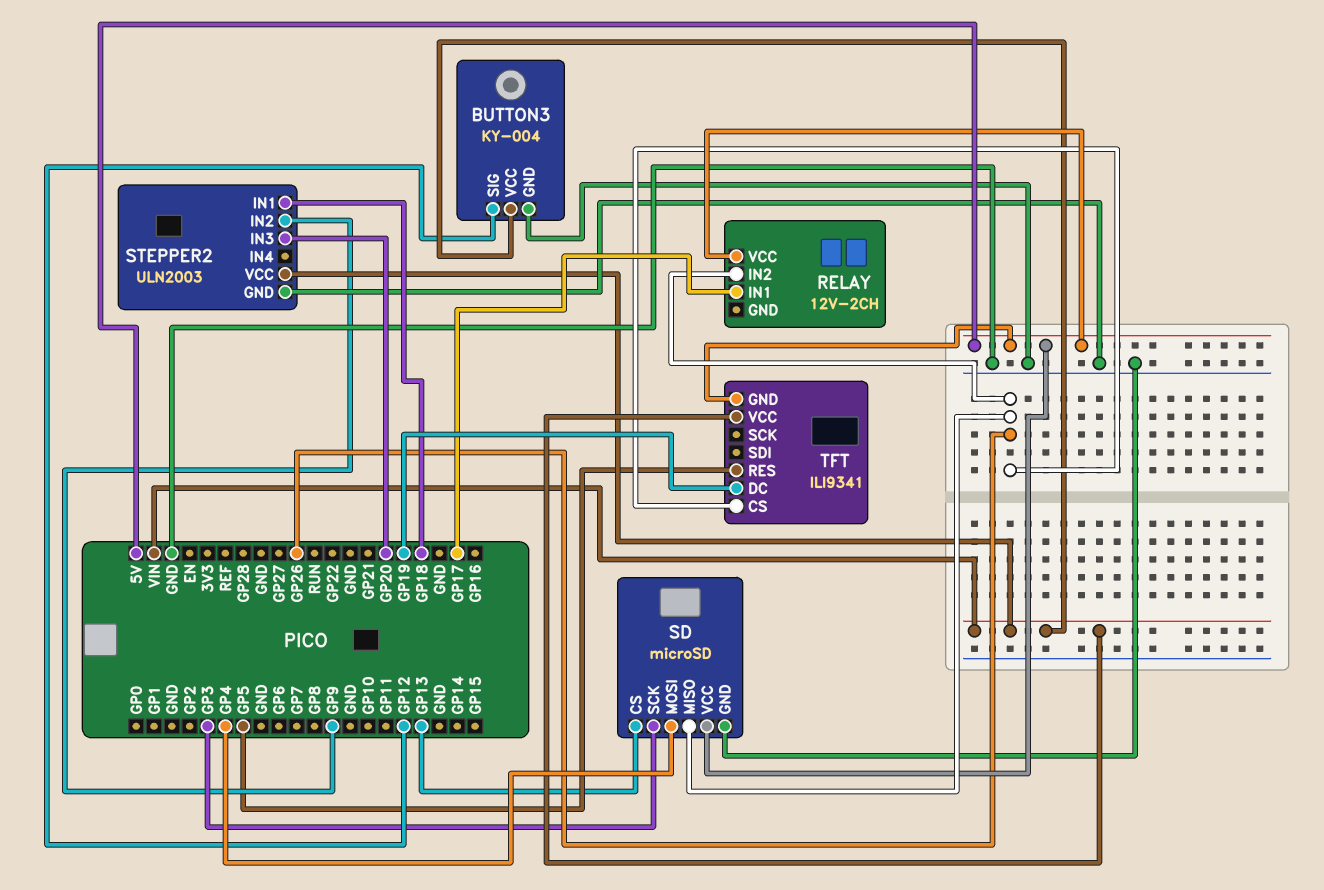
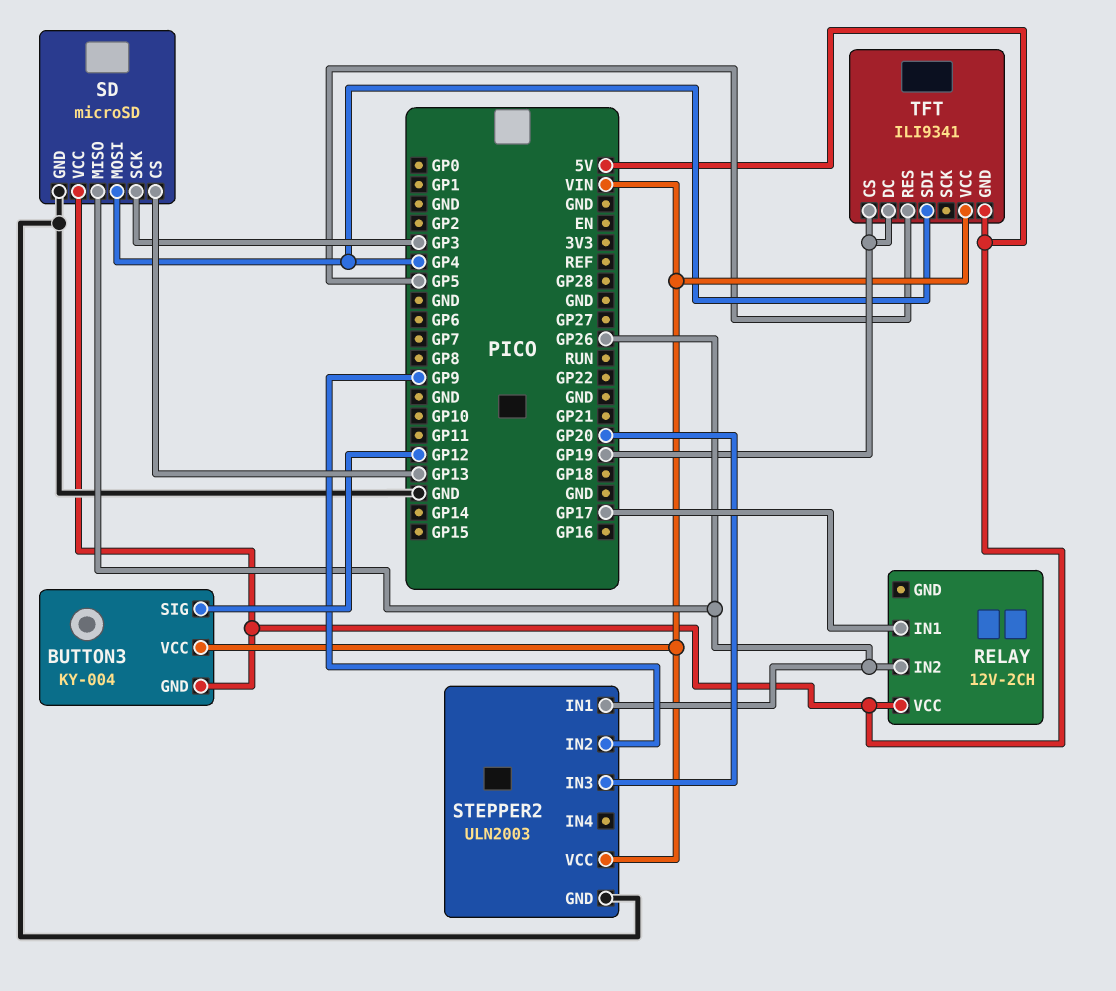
BUTTON3 pin GND: GND -> 5V
STEPPER2 pin IN1: GP18 -> GP26
TFT pin CS: GP26 -> GP19
TFT pin SDI: none -> GP4

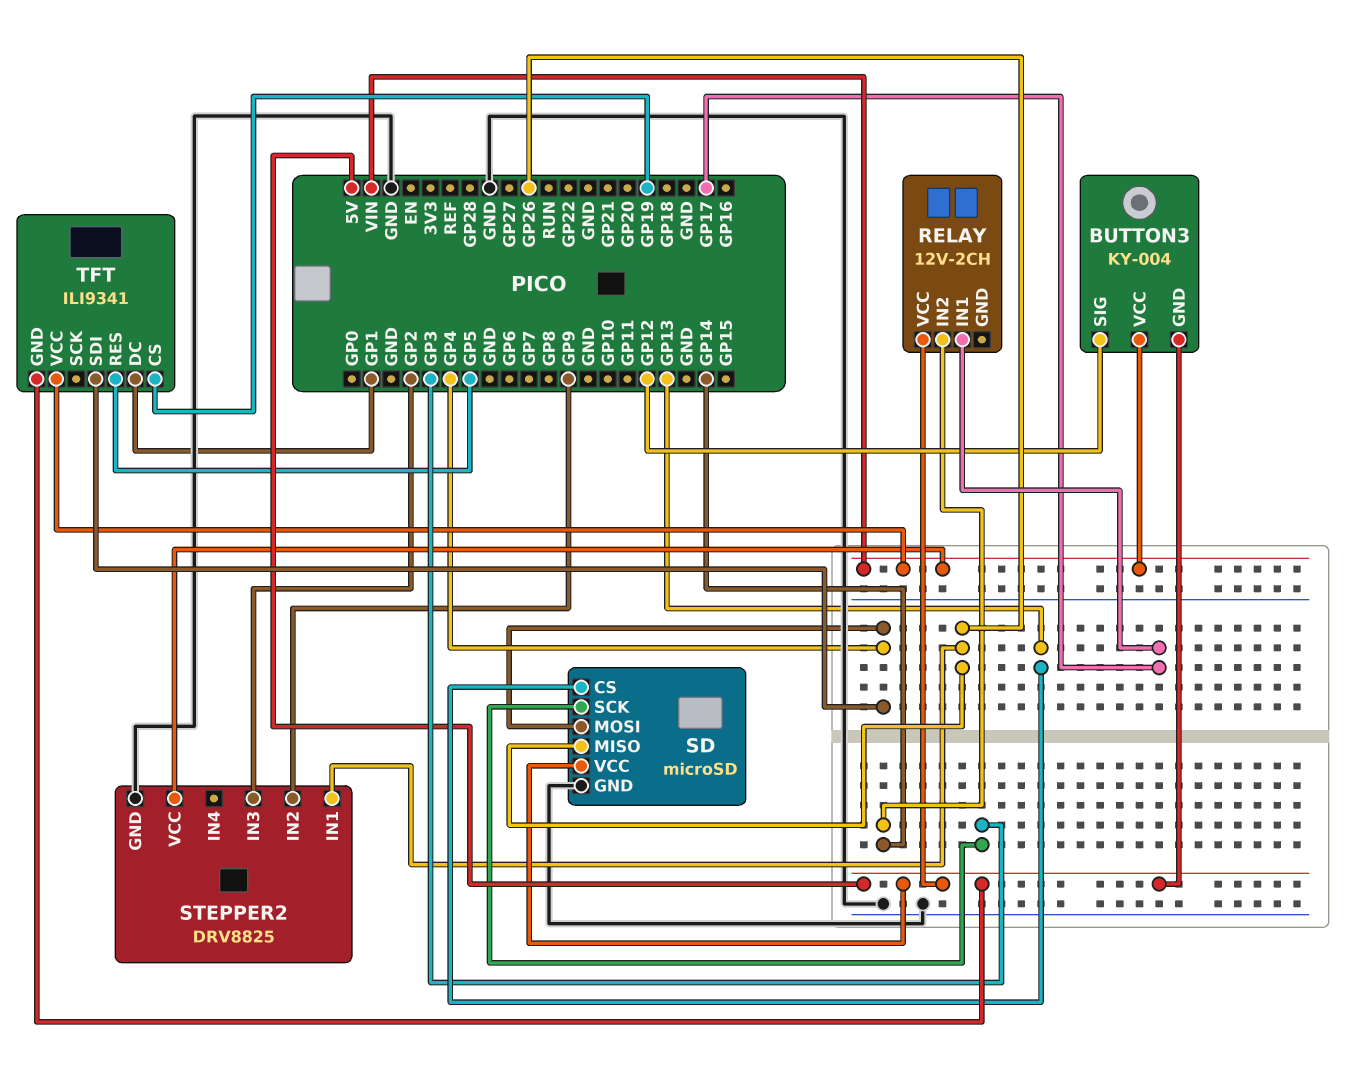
RELAY pin IN2: GP26 -> GP14
STEPPER2: ULN2003 -> DRV8825
STEPPER2 pin IN3: GP20 -> GP2
TFT pin DC: GP19 -> GP1

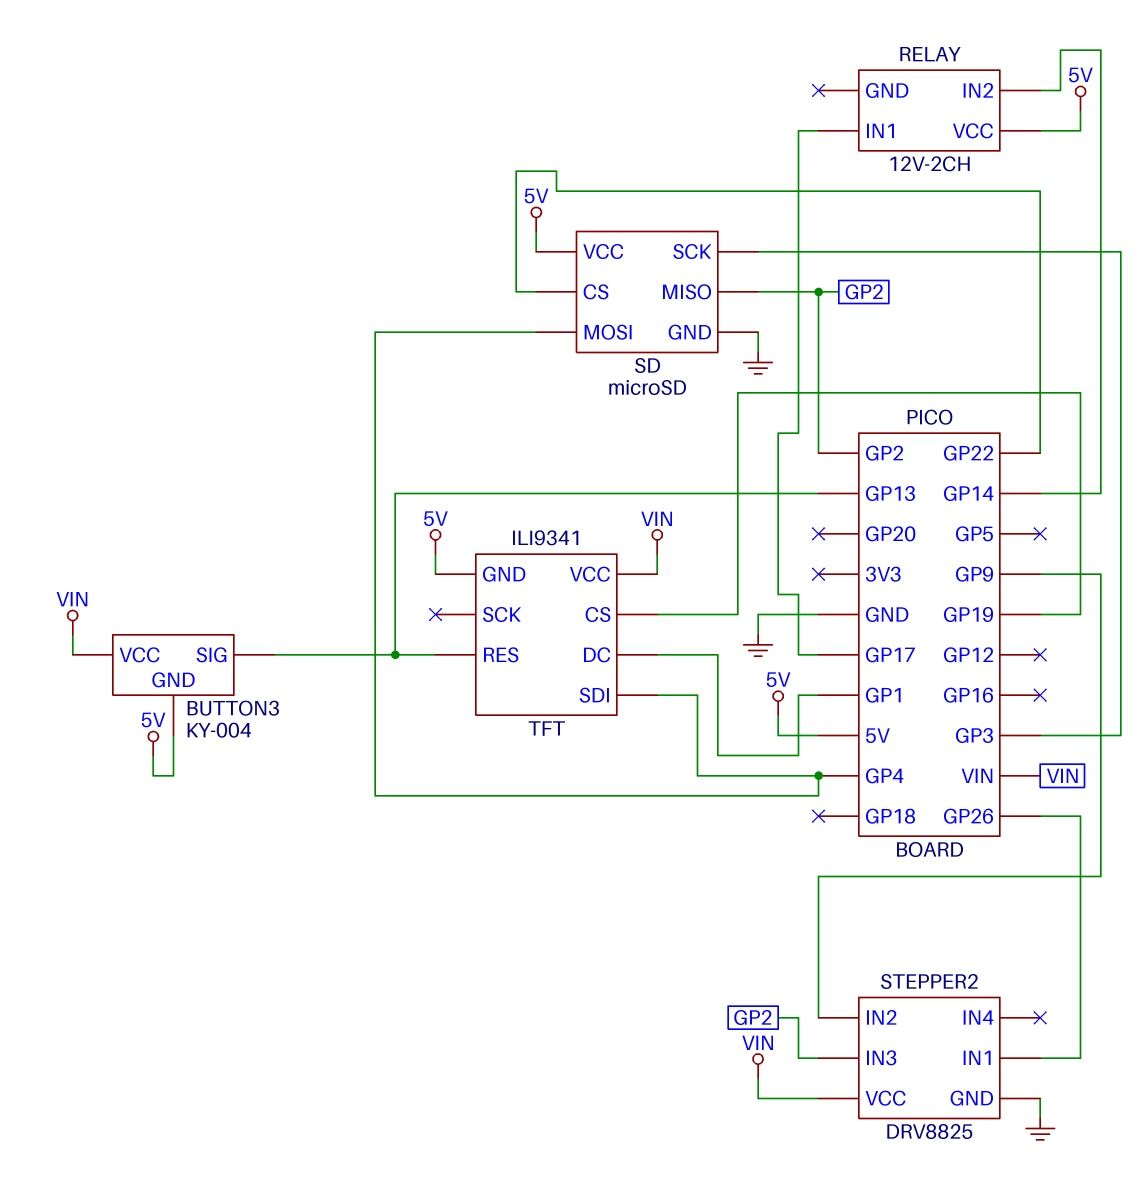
BUTTON3 pin SIG: GP12 -> GP13
SD pin CS: GP13 -> GP22
SD pin MISO: GP26 -> GP2
TFT pin RES: GP5 -> GP13

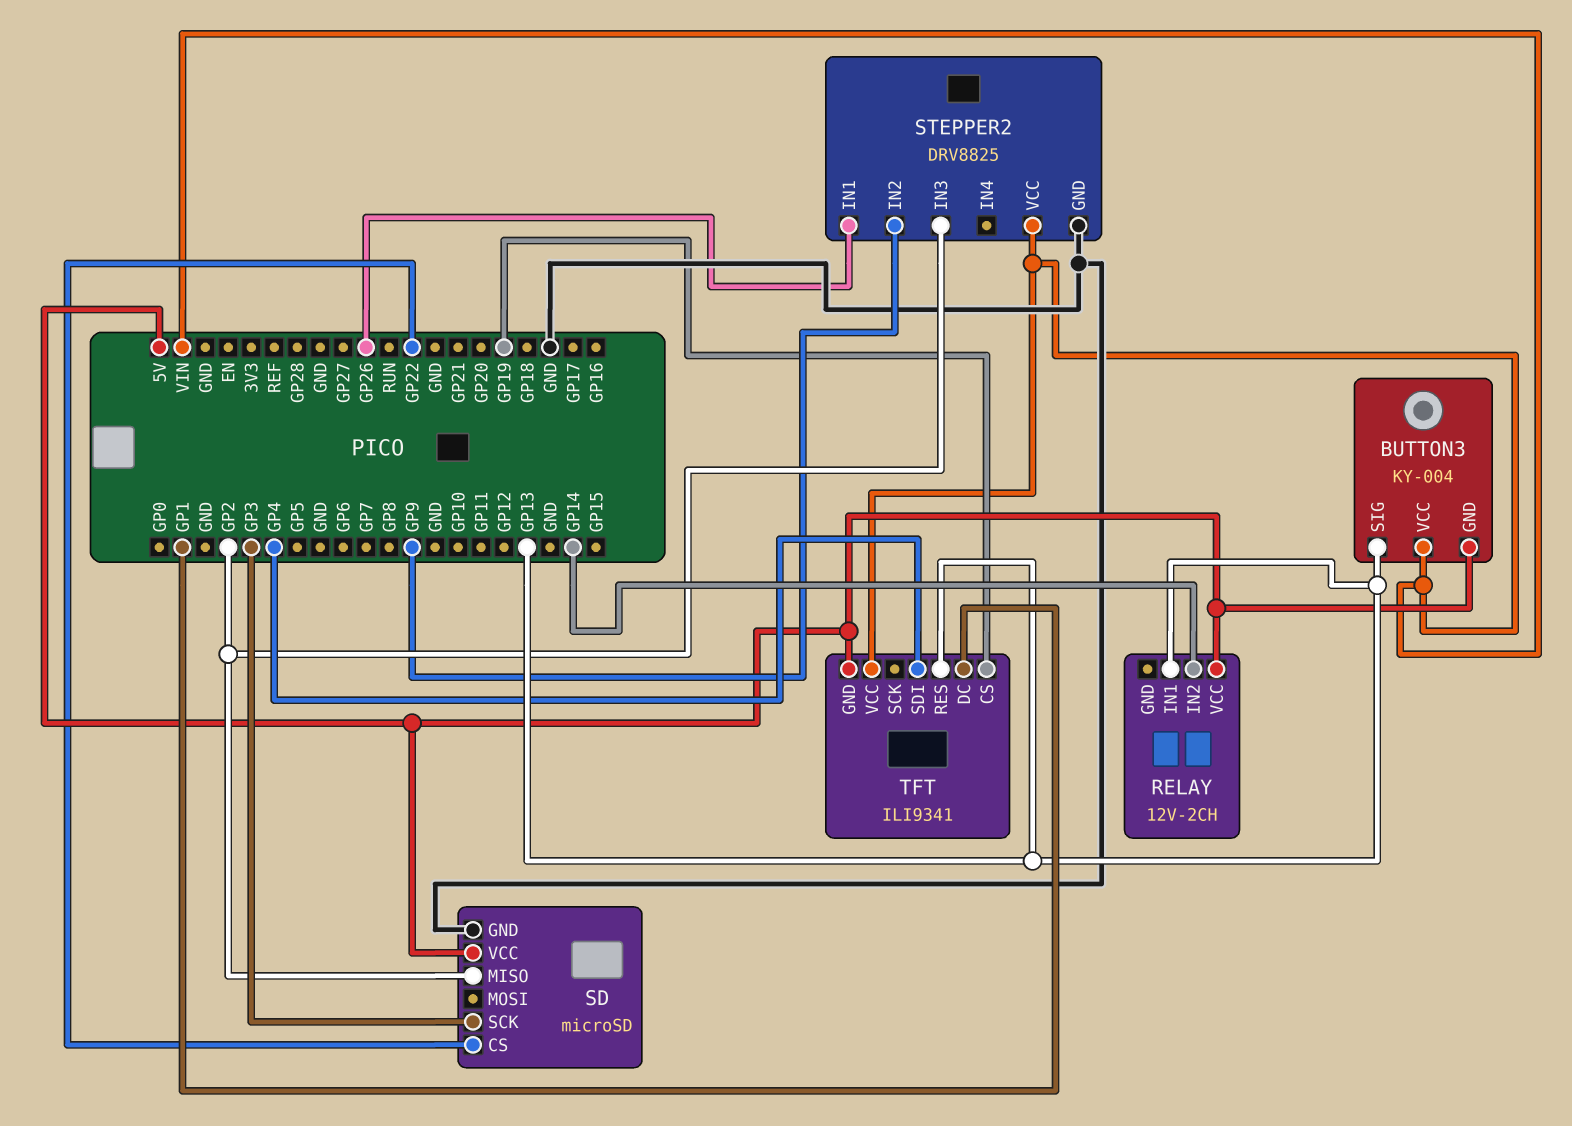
RELAY pin IN1: GP17 -> GP13
SD pin MOSI: GP4 -> none

